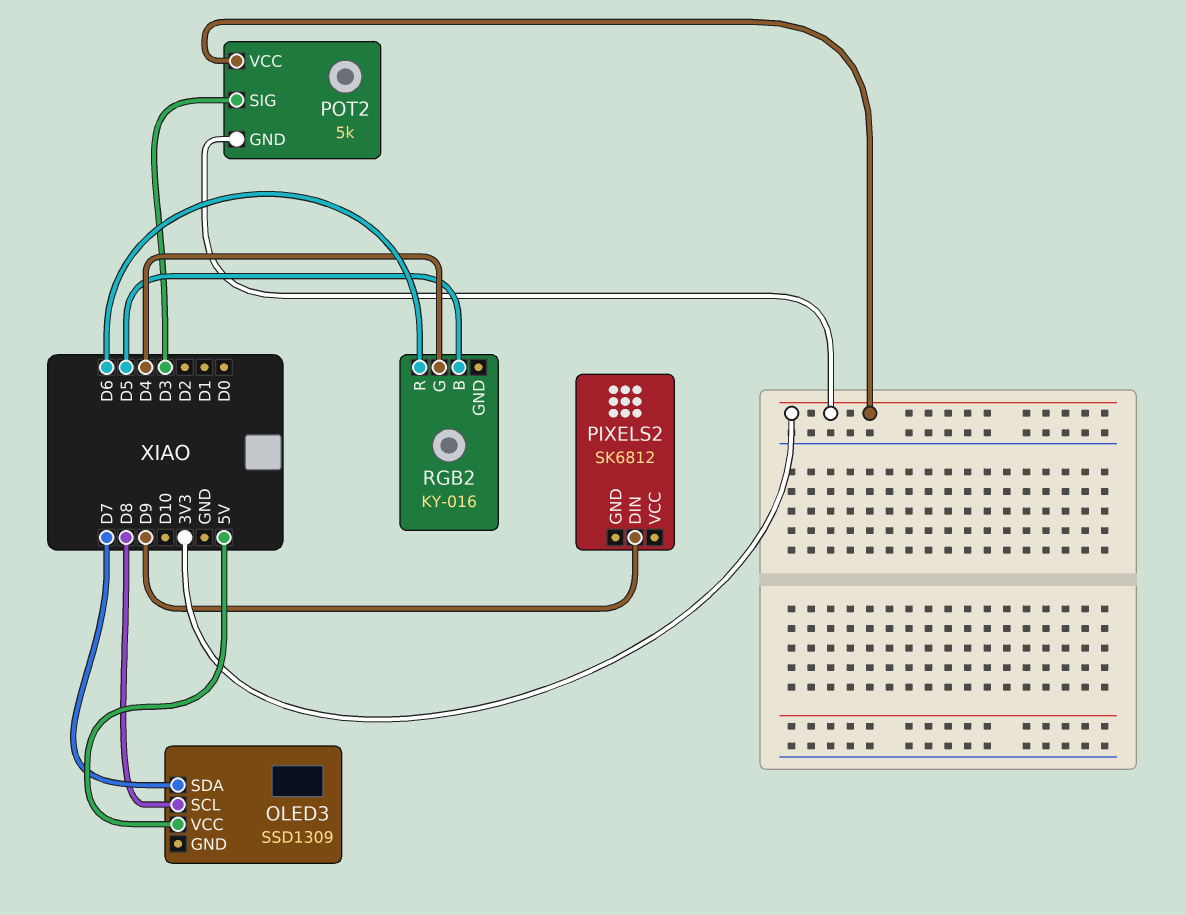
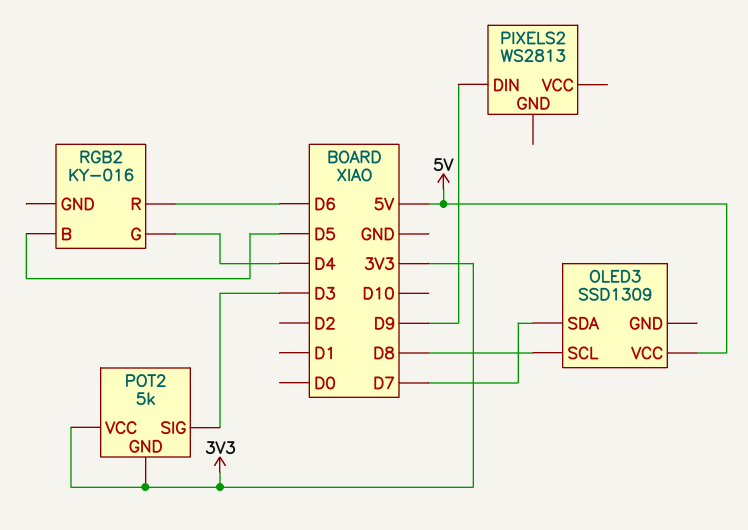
PIXELS2: SK6812 -> WS2813

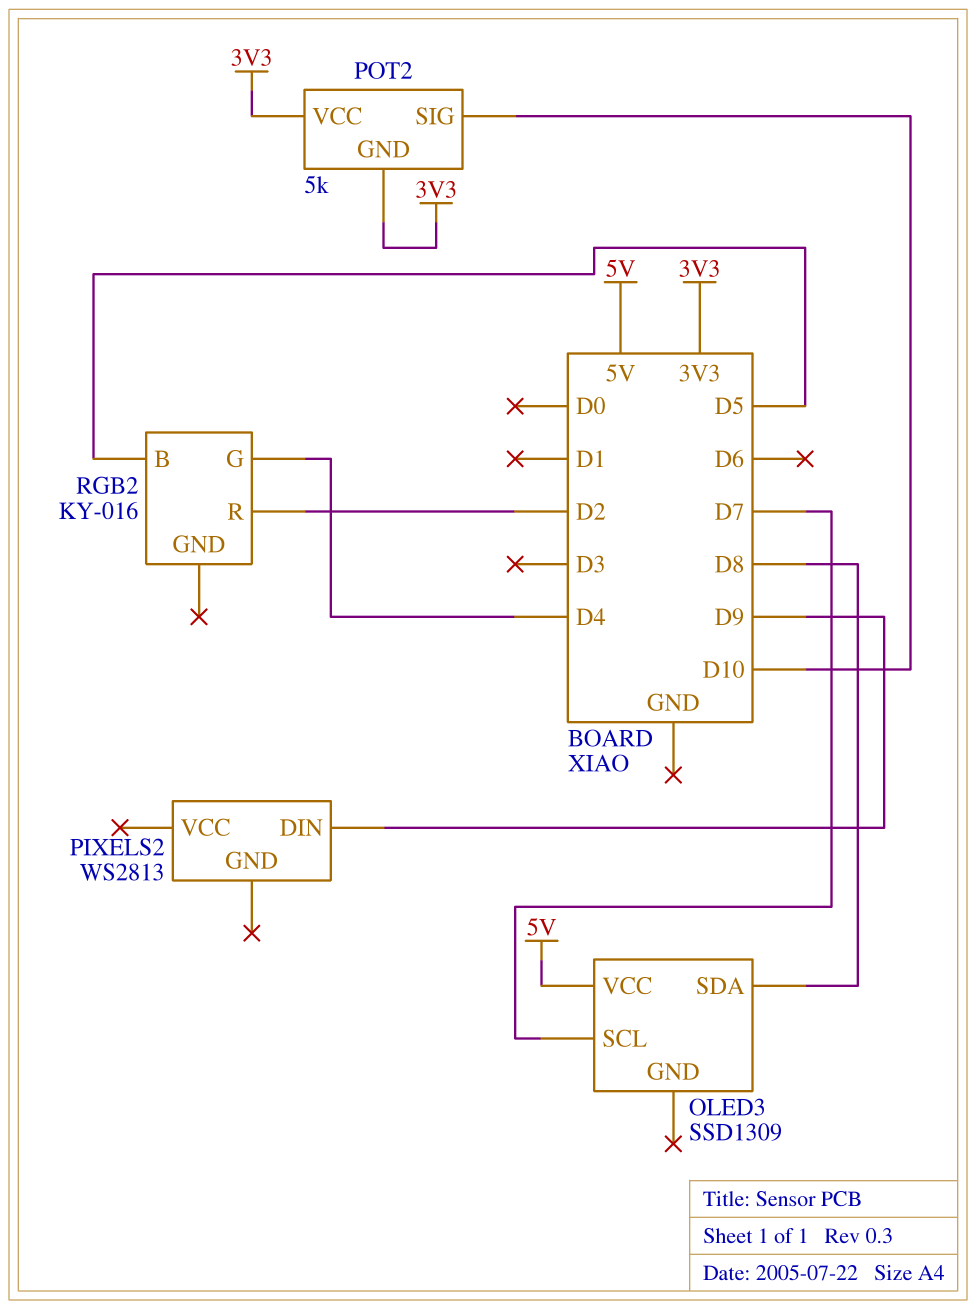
OLED3 pin SCL: D8 -> D7
OLED3 pin SDA: D7 -> D8
POT2 pin SIG: D3 -> D10
RGB2 pin R: D6 -> D2

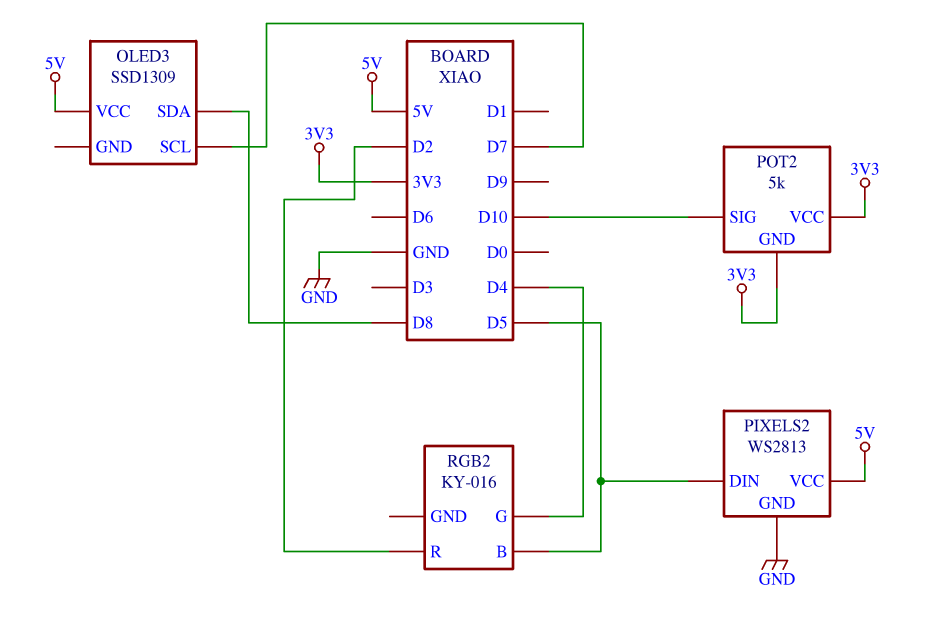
PIXELS2 pin DIN: D9 -> D5
PIXELS2 pin GND: none -> GND
PIXELS2 pin VCC: none -> 5V

